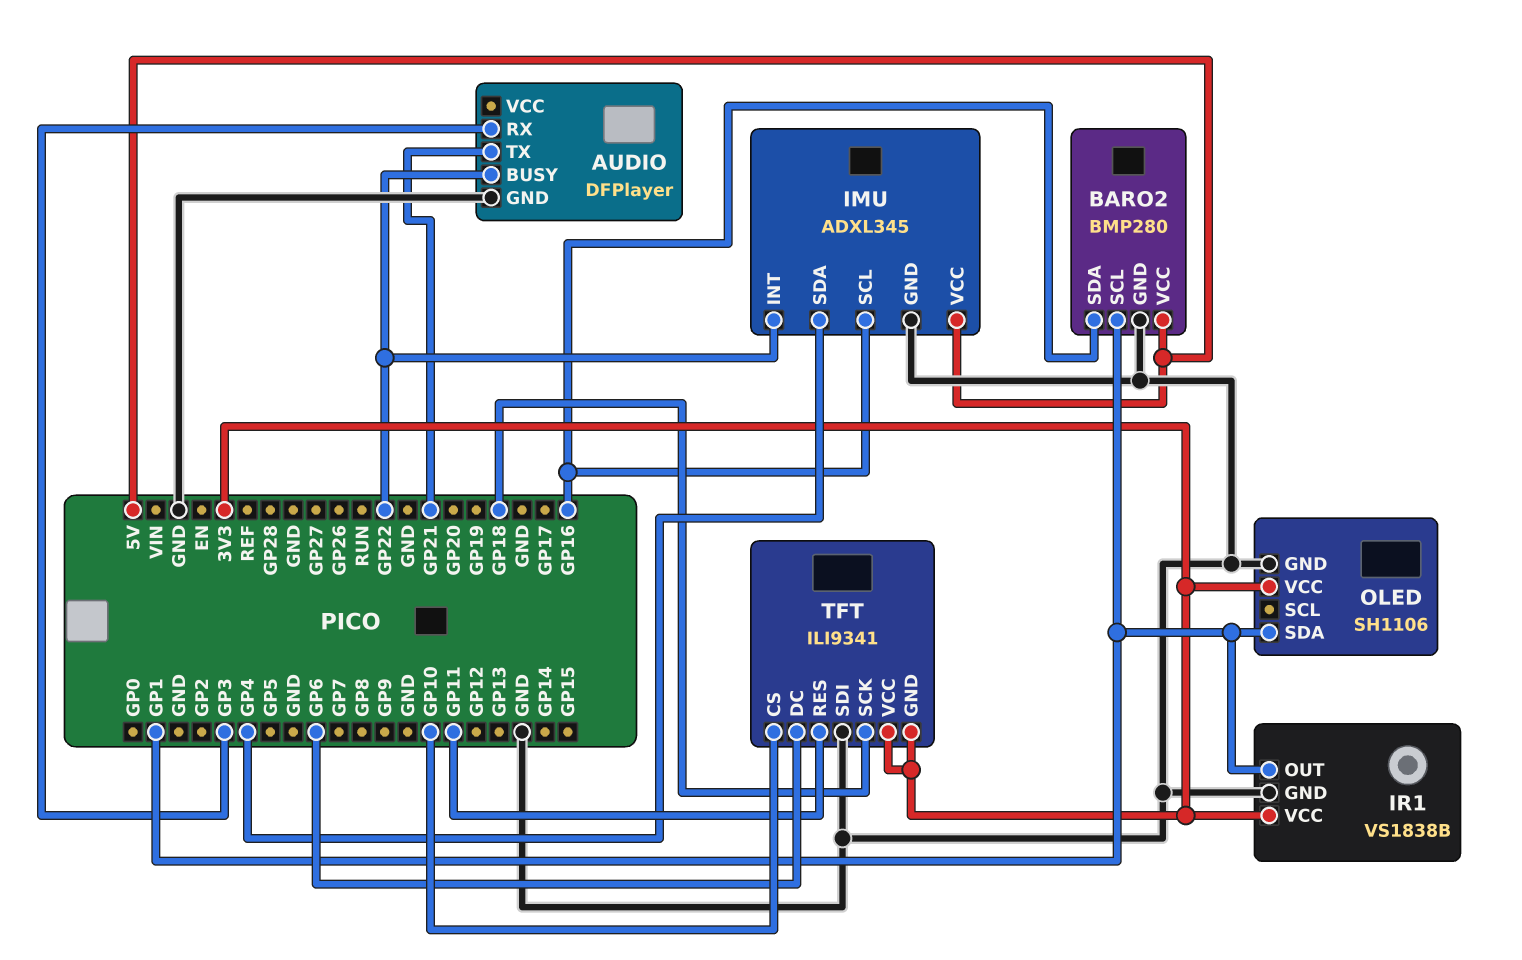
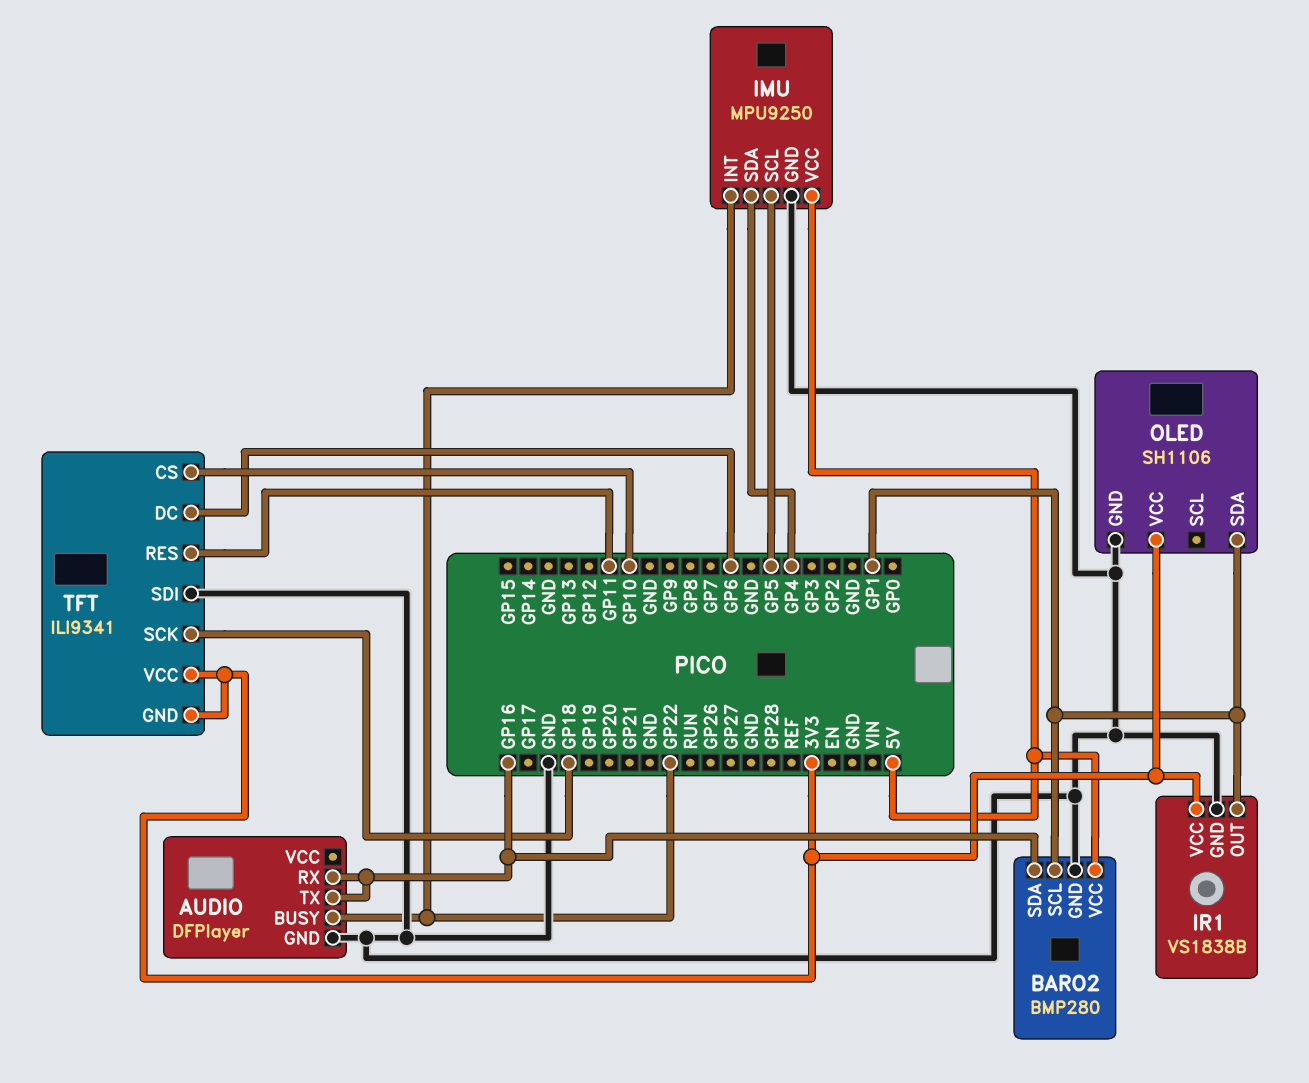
AUDIO pin RX: GP3 -> GP16
AUDIO pin TX: GP21 -> GP16
IMU: ADXL345 -> MPU9250
IMU pin SCL: GP16 -> GP5

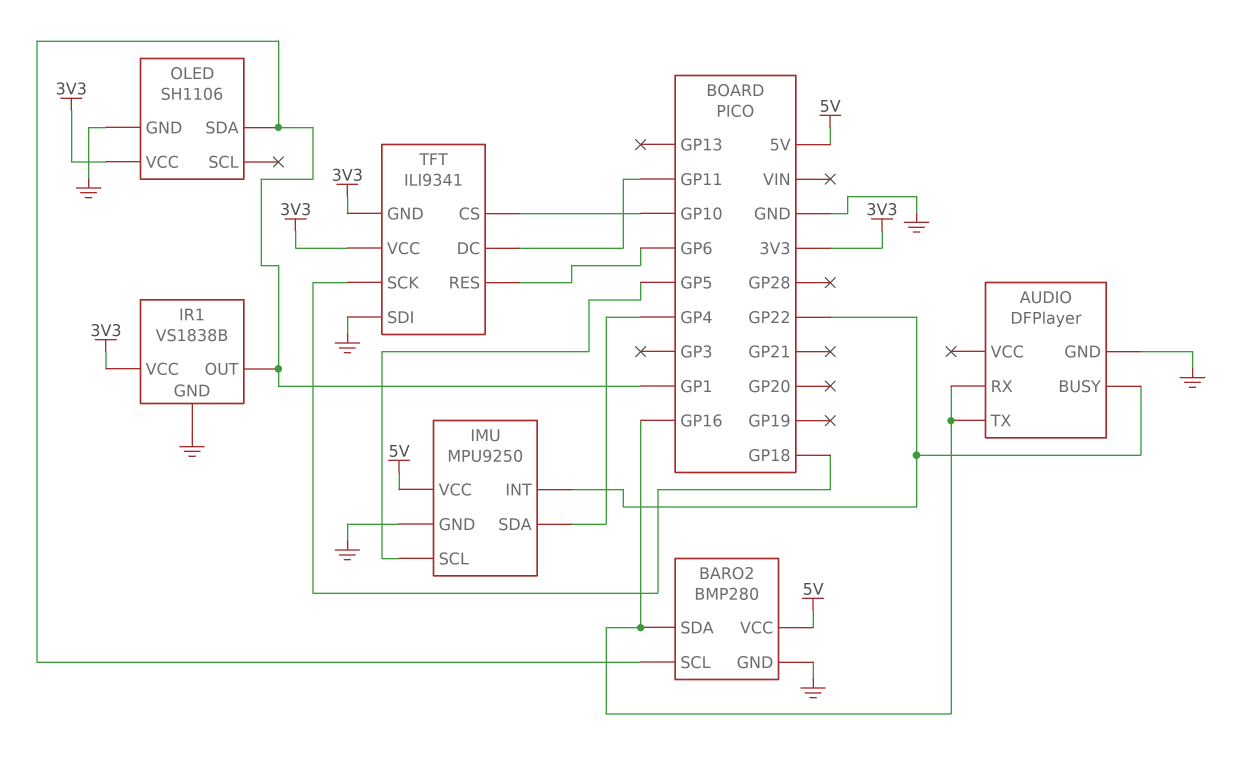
TFT pin DC: GP6 -> GP11
TFT pin RES: GP11 -> GP6

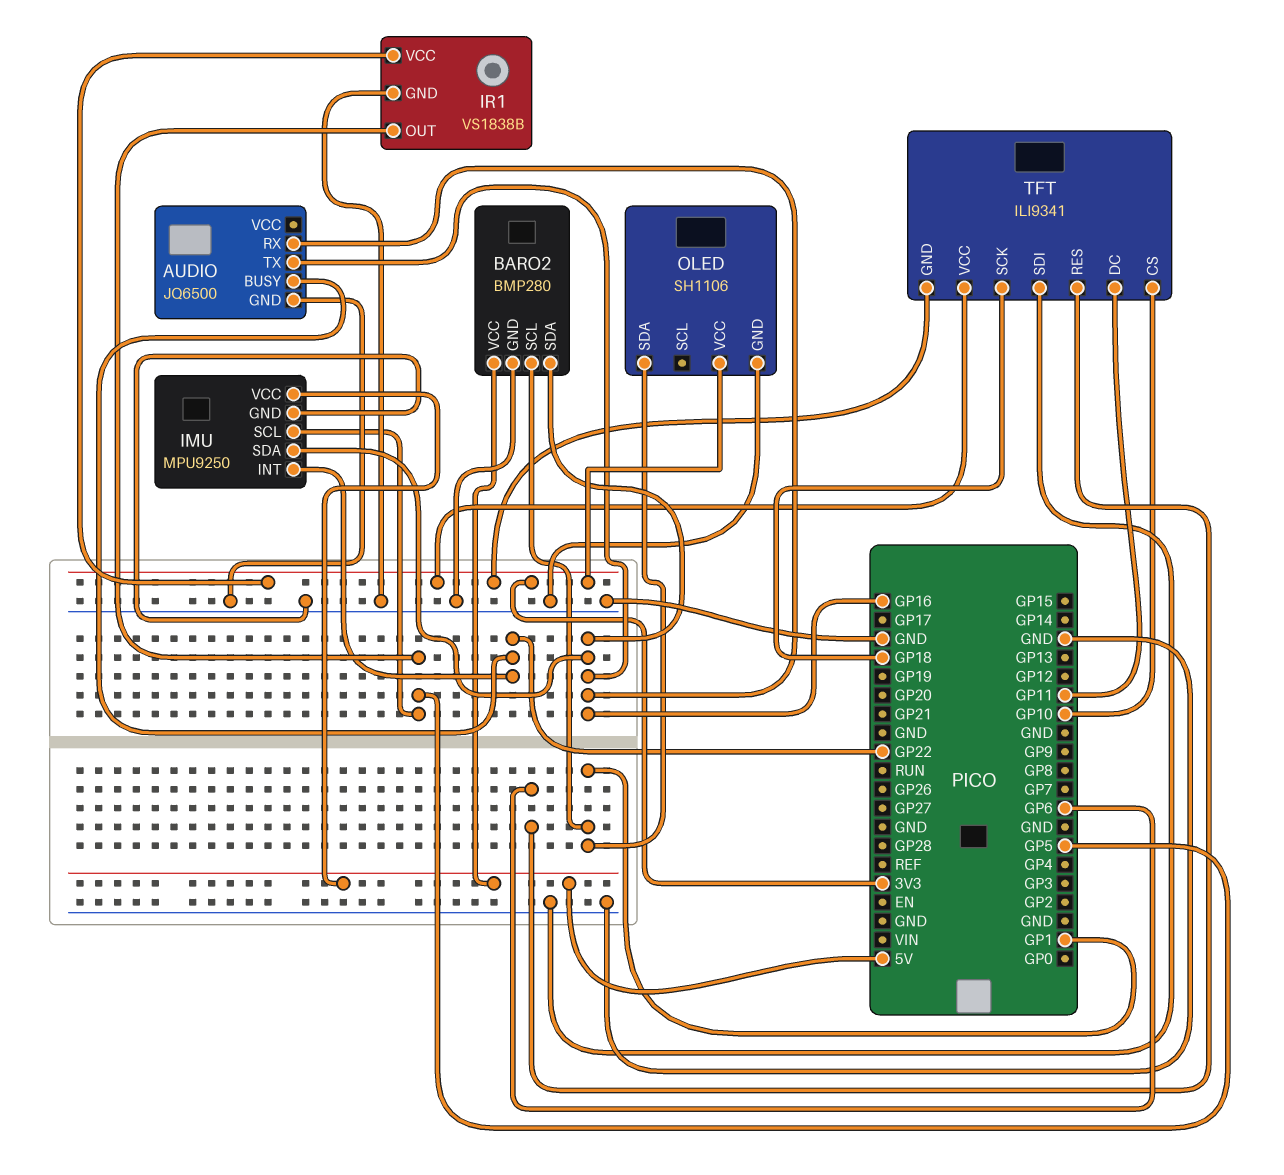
AUDIO: DFPlayer -> JQ6500
IMU pin SDA: GP4 -> GP16
IR1 pin OUT: GP1 -> GP5

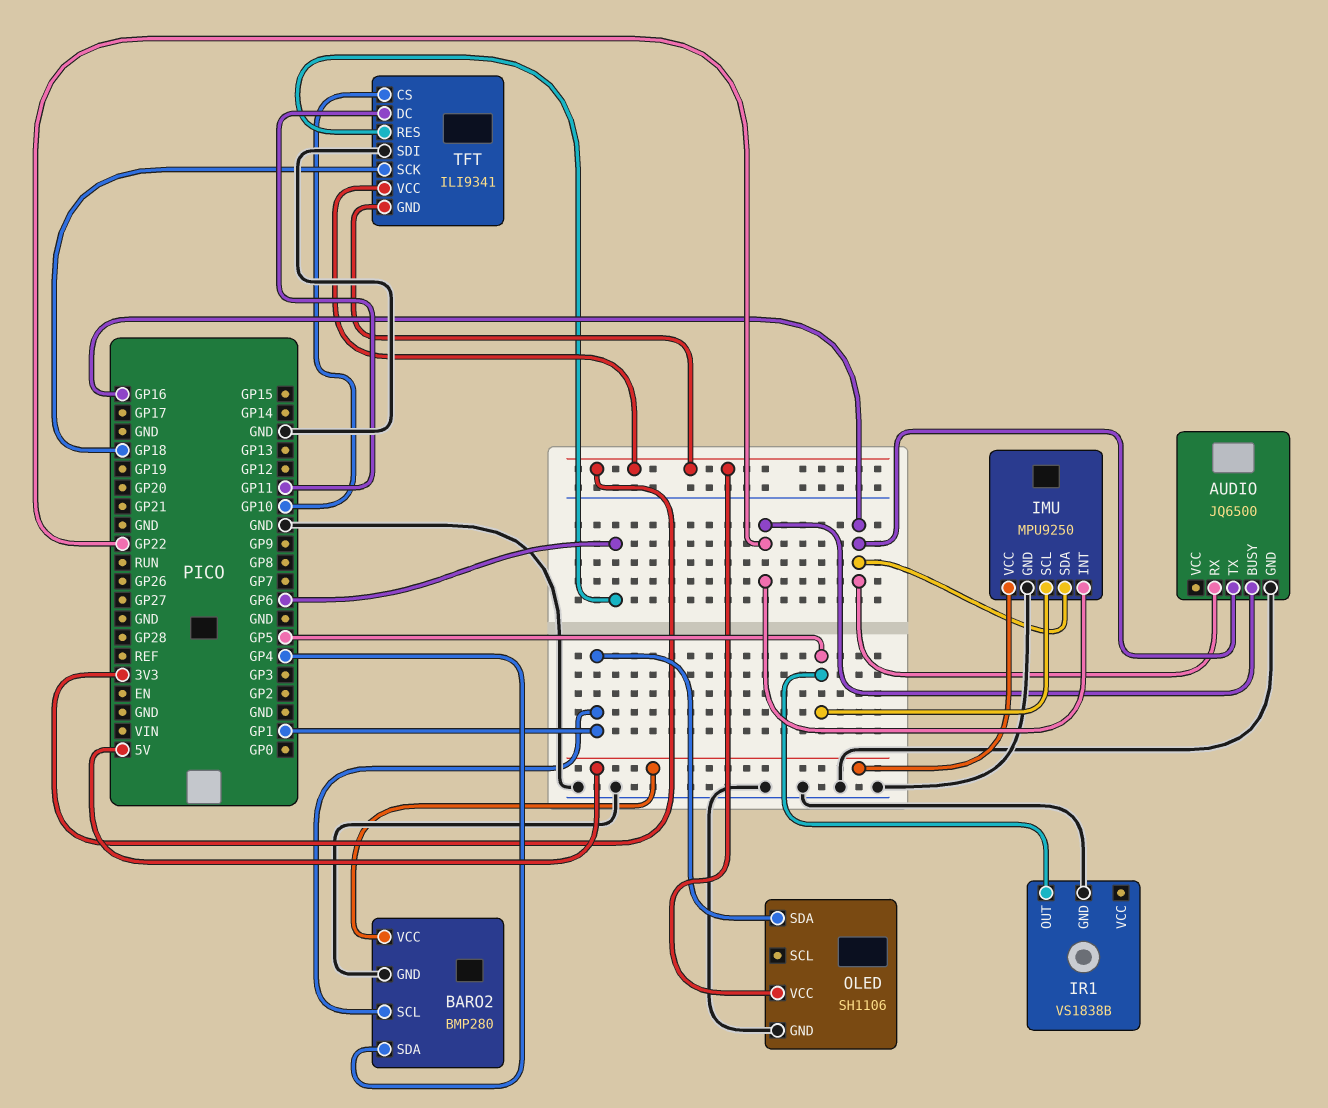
BARO2 pin SDA: GP16 -> GP4
IR1 pin VCC: 3V3 -> none

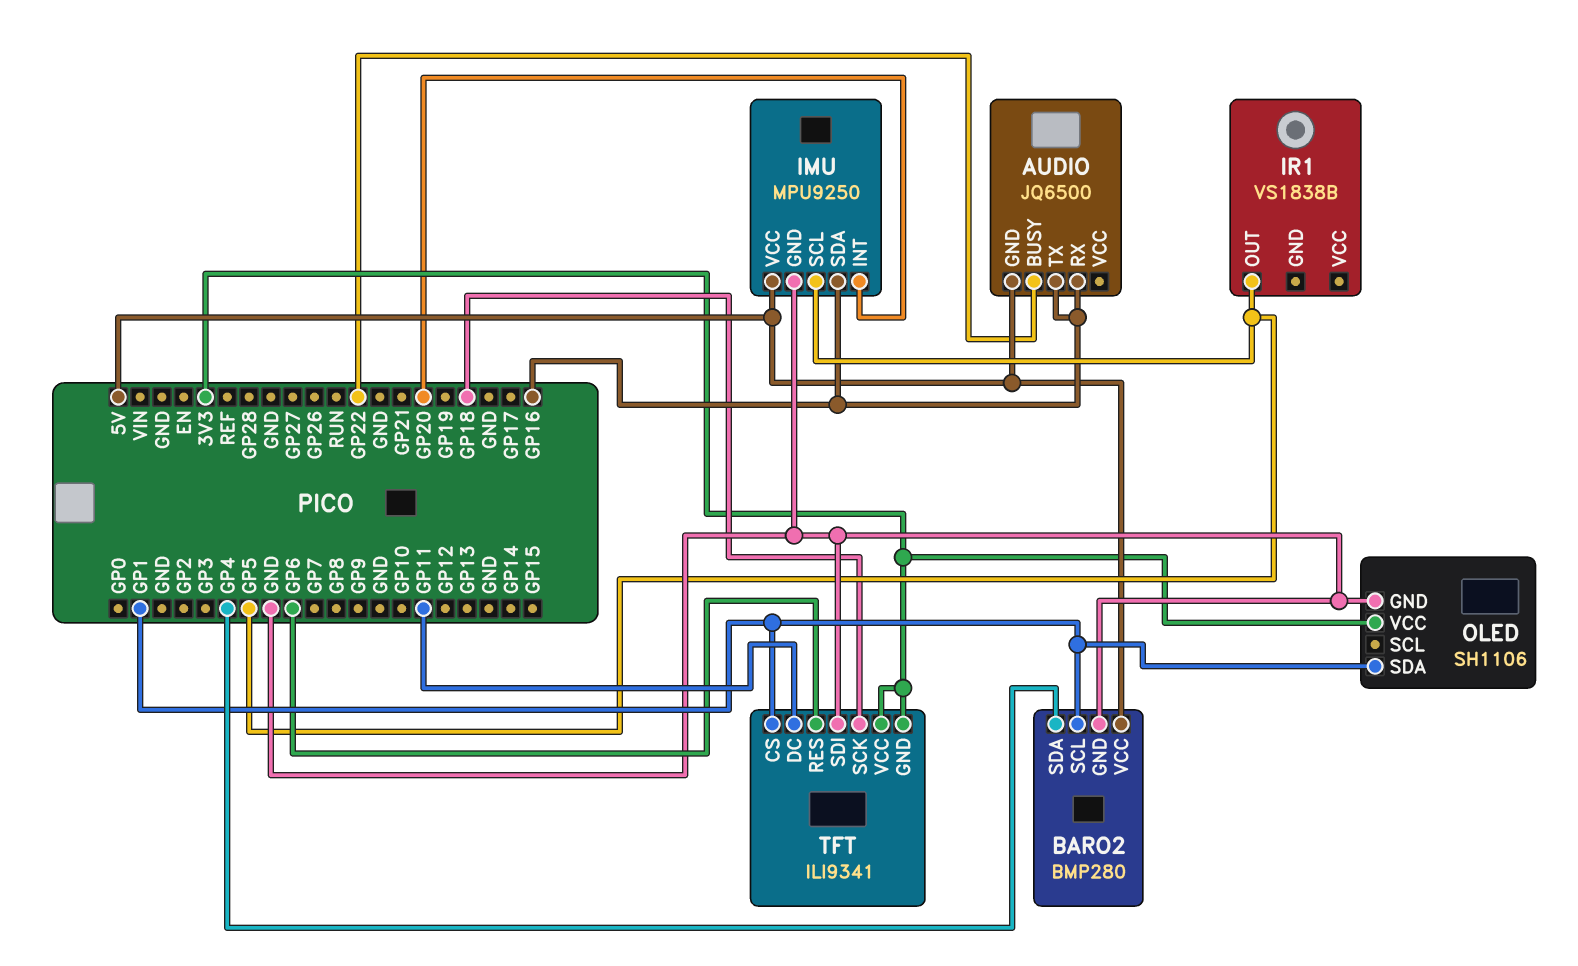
AUDIO pin GND: GND -> 5V
IMU pin INT: GP22 -> GP20
IR1 pin GND: GND -> none
TFT pin CS: GP10 -> GP1

